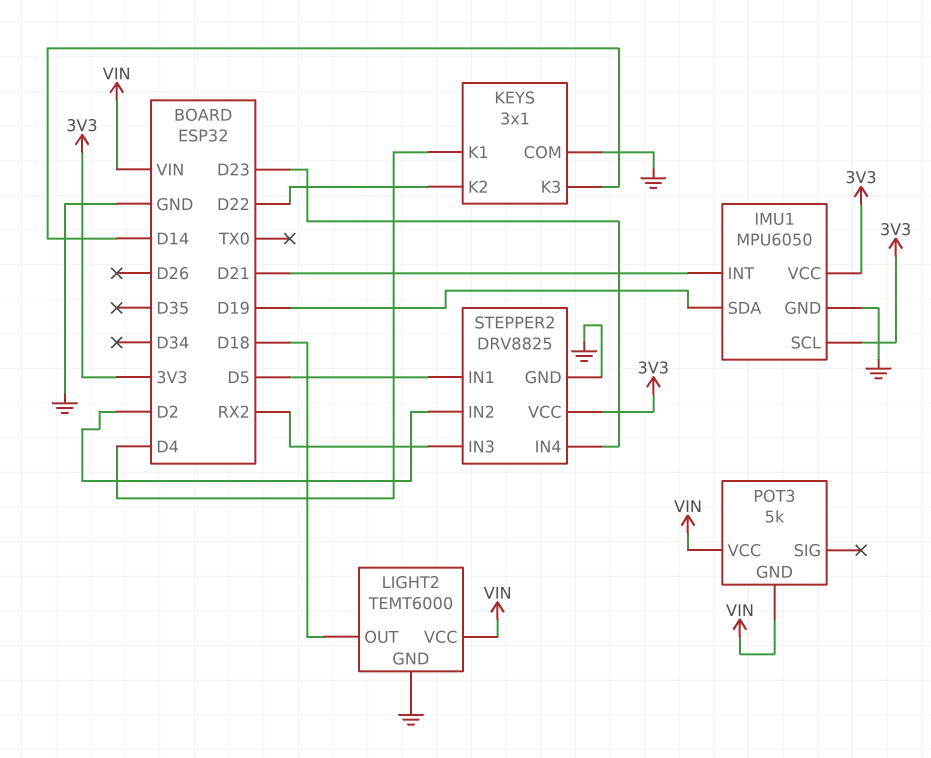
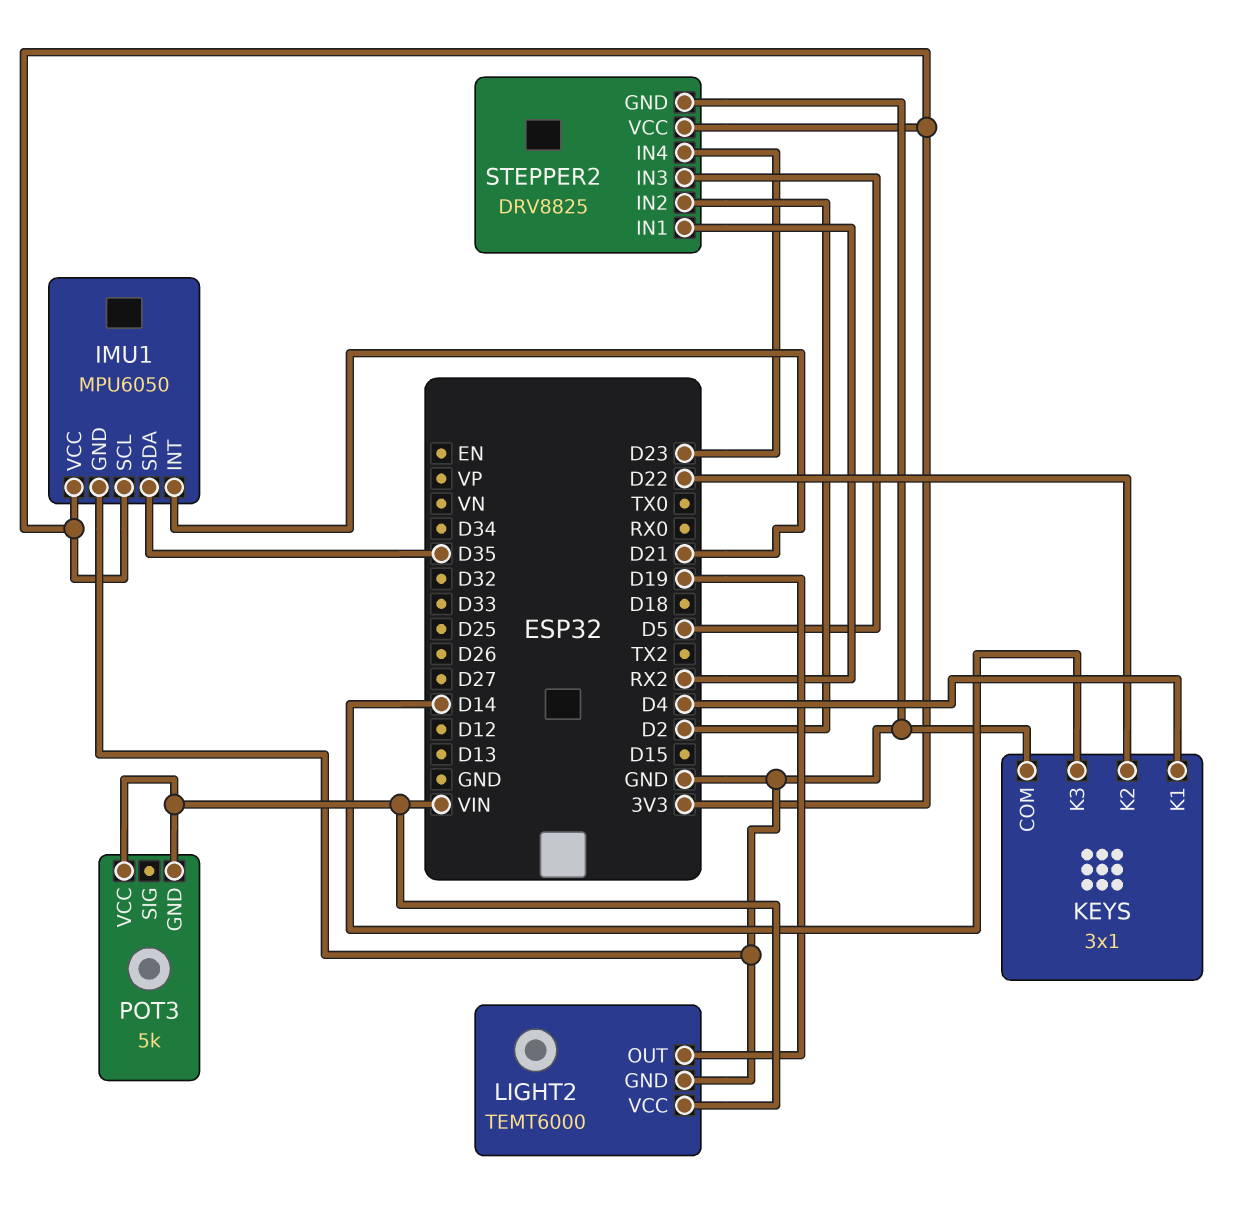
IMU1 pin SDA: D19 -> D35
LIGHT2 pin OUT: D18 -> D19
STEPPER2 pin IN1: D5 -> RX2
STEPPER2 pin IN3: RX2 -> D5

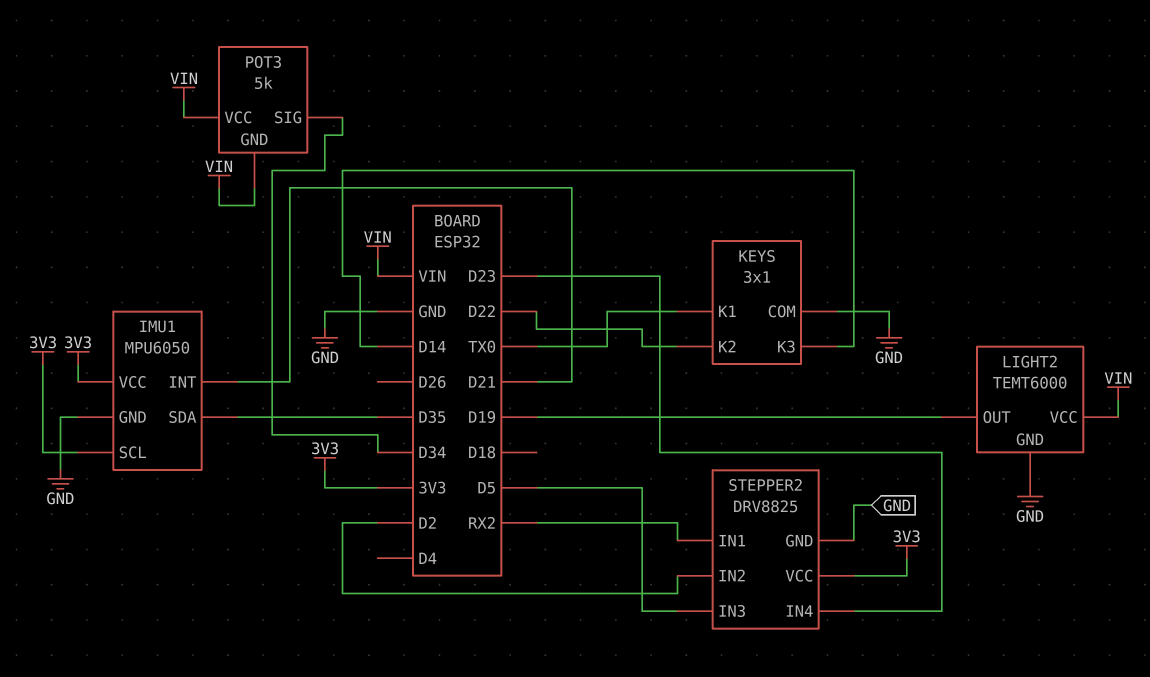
KEYS pin K1: D4 -> TX0
POT3 pin SIG: none -> D34

